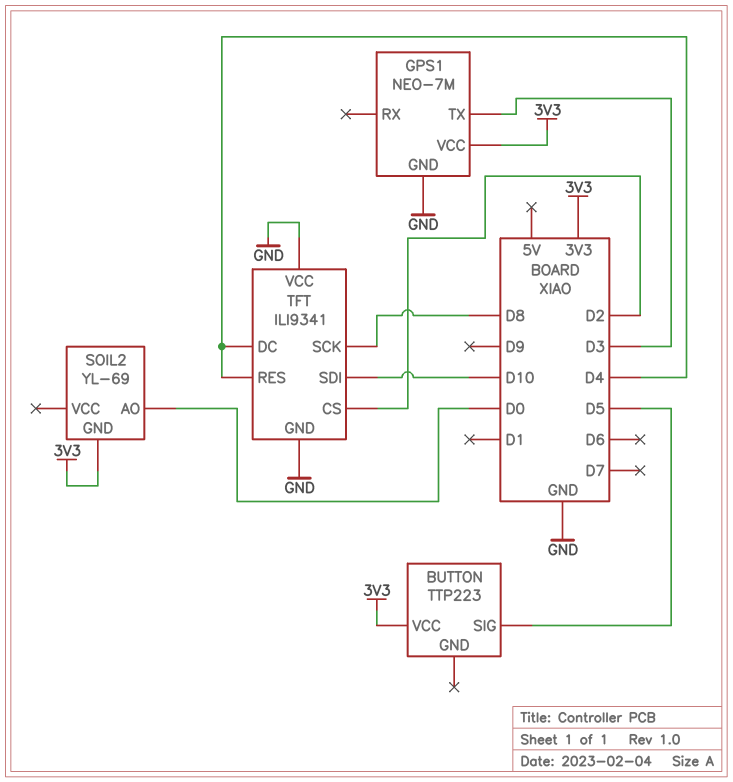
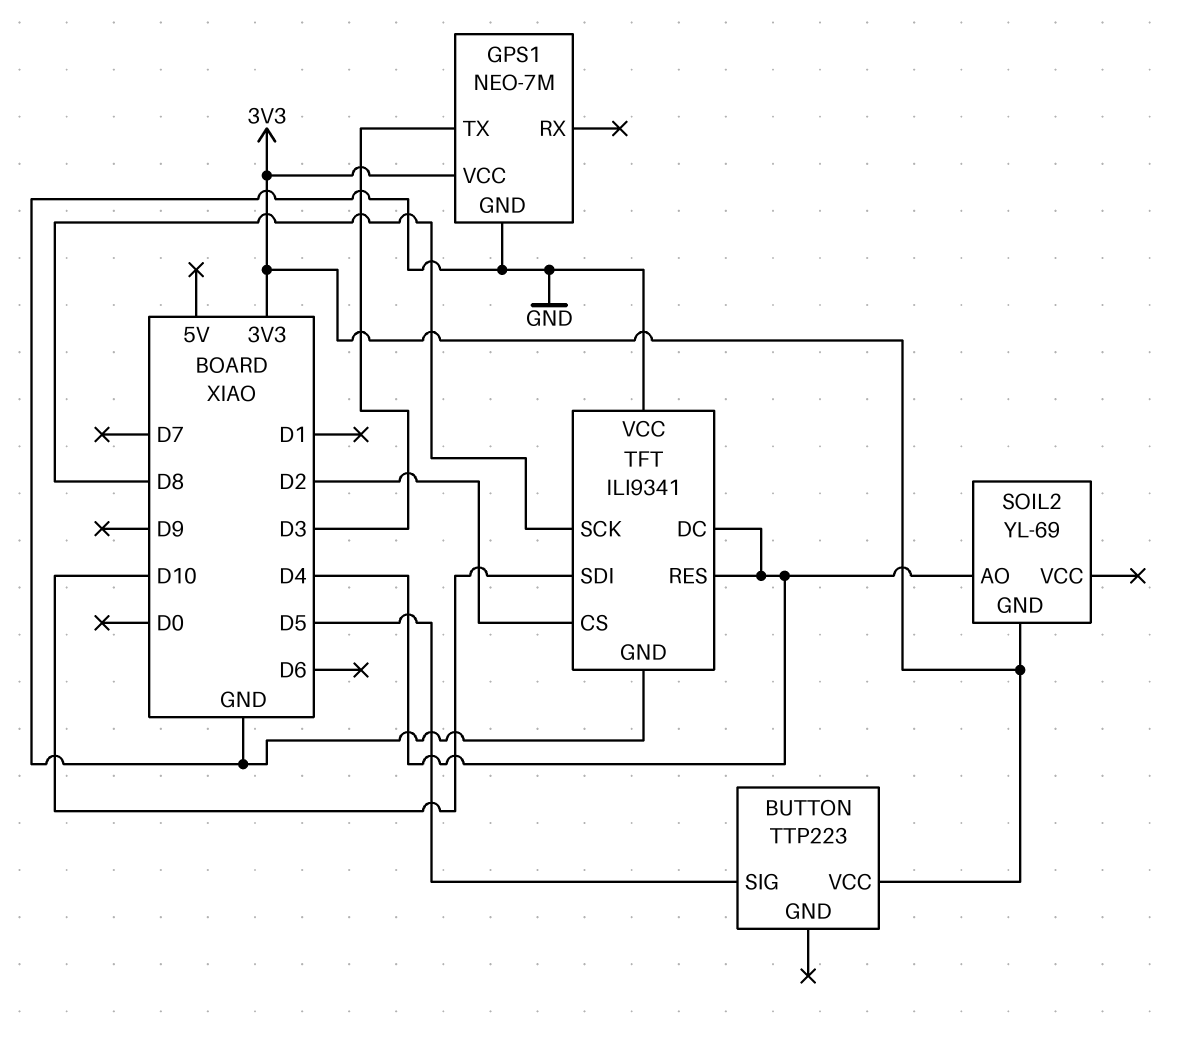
SOIL2 pin AO: D0 -> D4

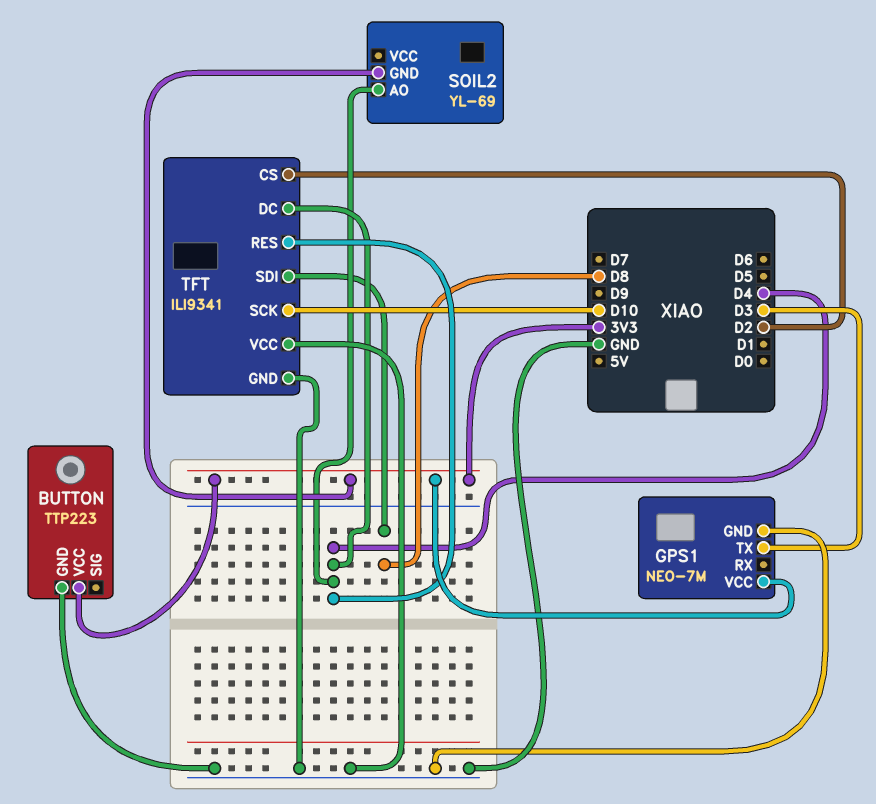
BUTTON pin GND: none -> GND
BUTTON pin SIG: D5 -> none
TFT pin SCK: D8 -> D10
TFT pin SDI: D10 -> D8

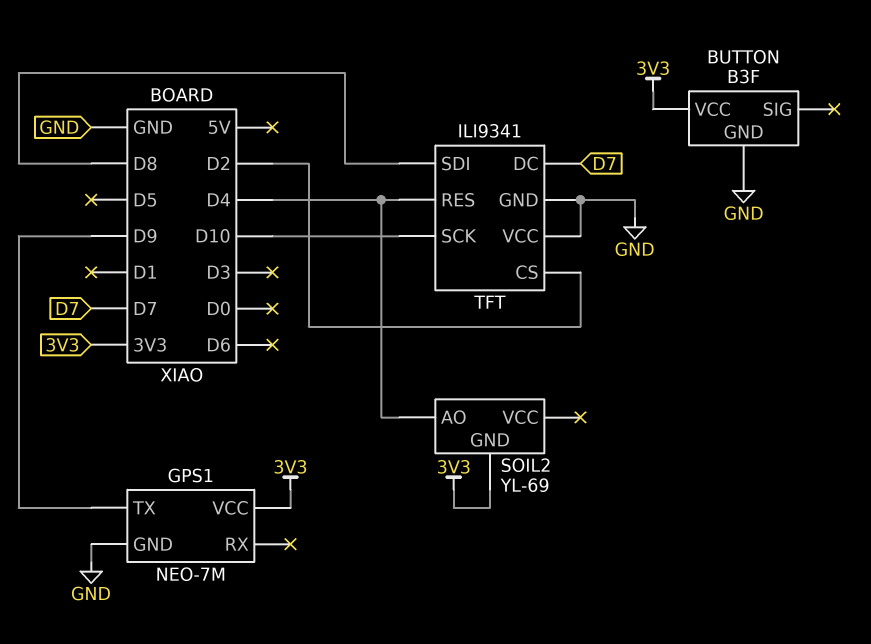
BUTTON: TTP223 -> B3F
GPS1 pin TX: D3 -> D9
TFT pin DC: D4 -> D7

